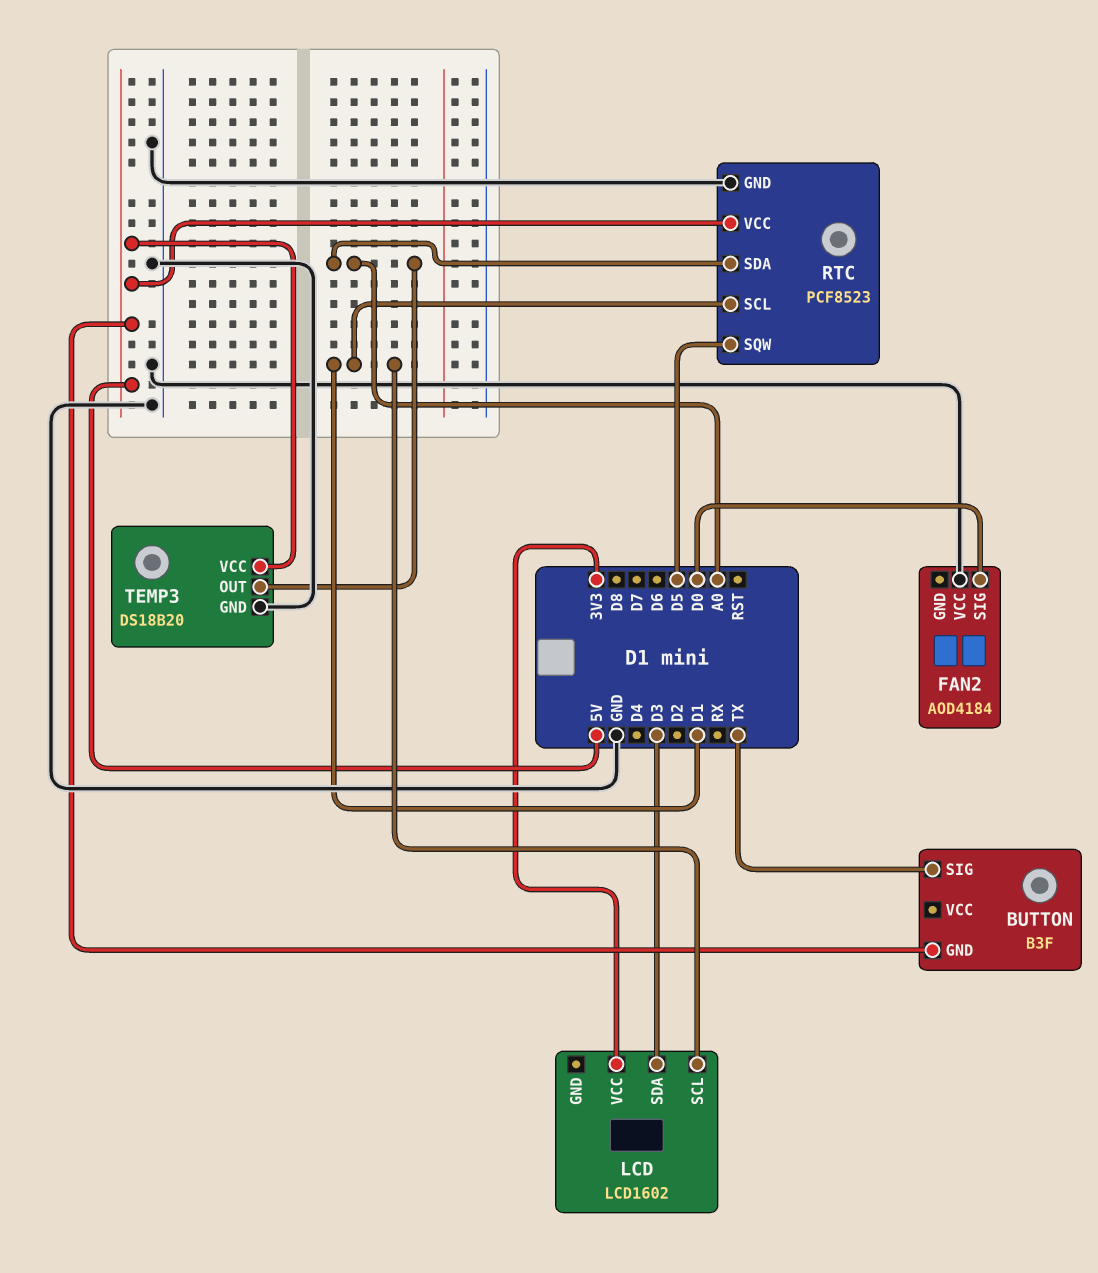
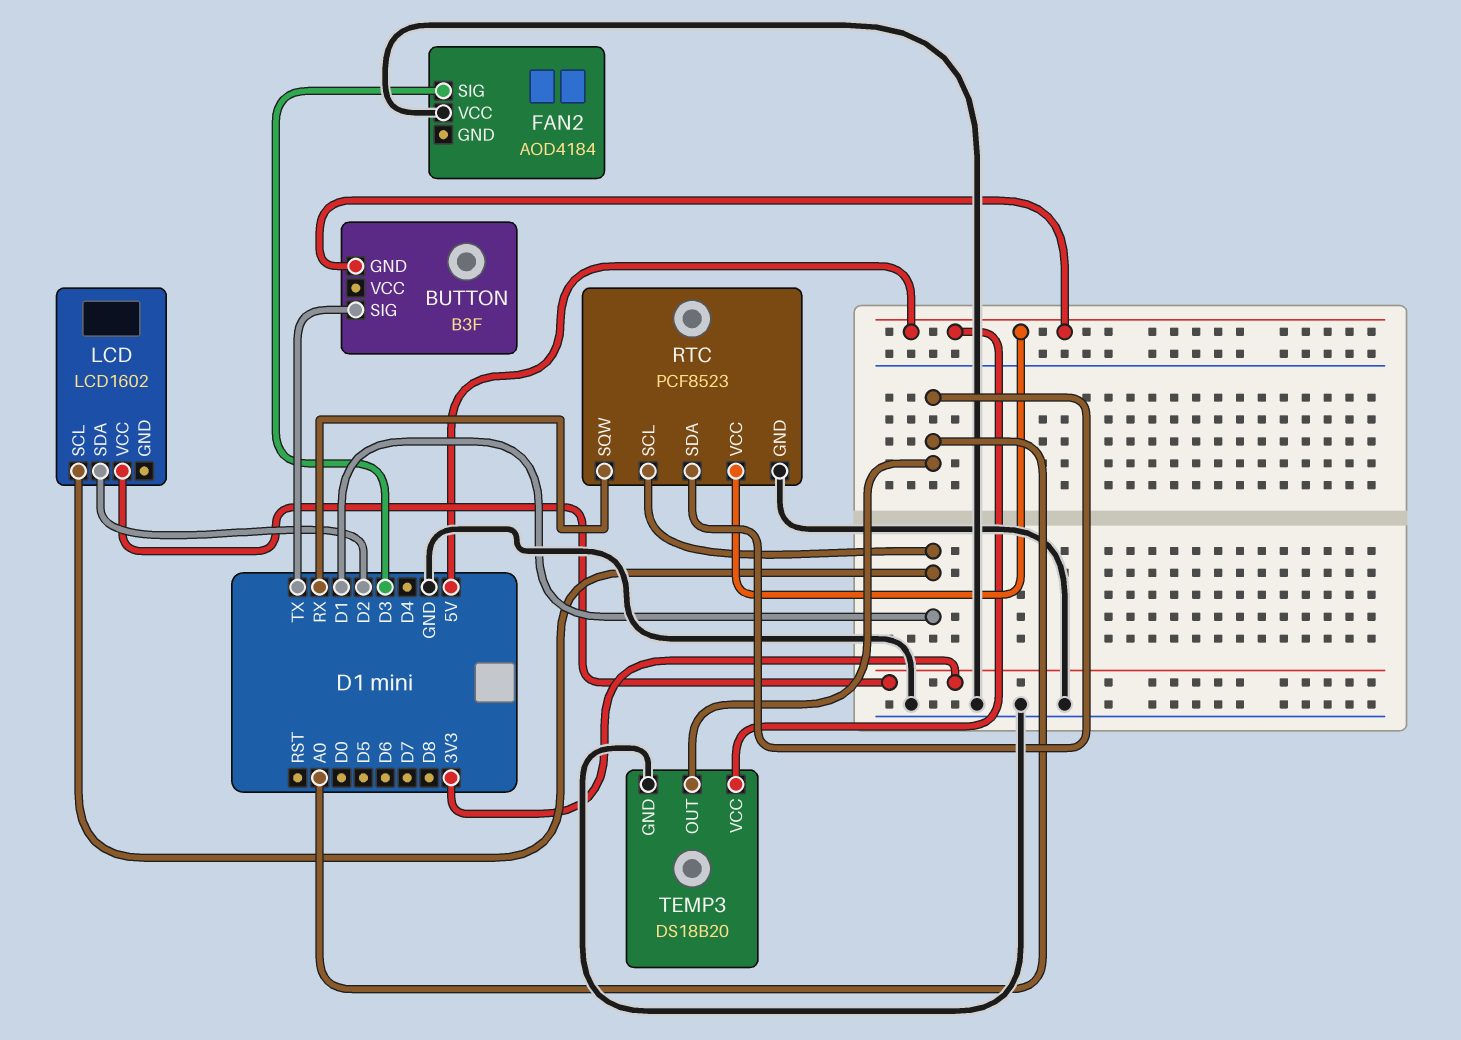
FAN2 pin SIG: D0 -> D3
LCD pin SDA: D3 -> D2
RTC pin SQW: D5 -> RX

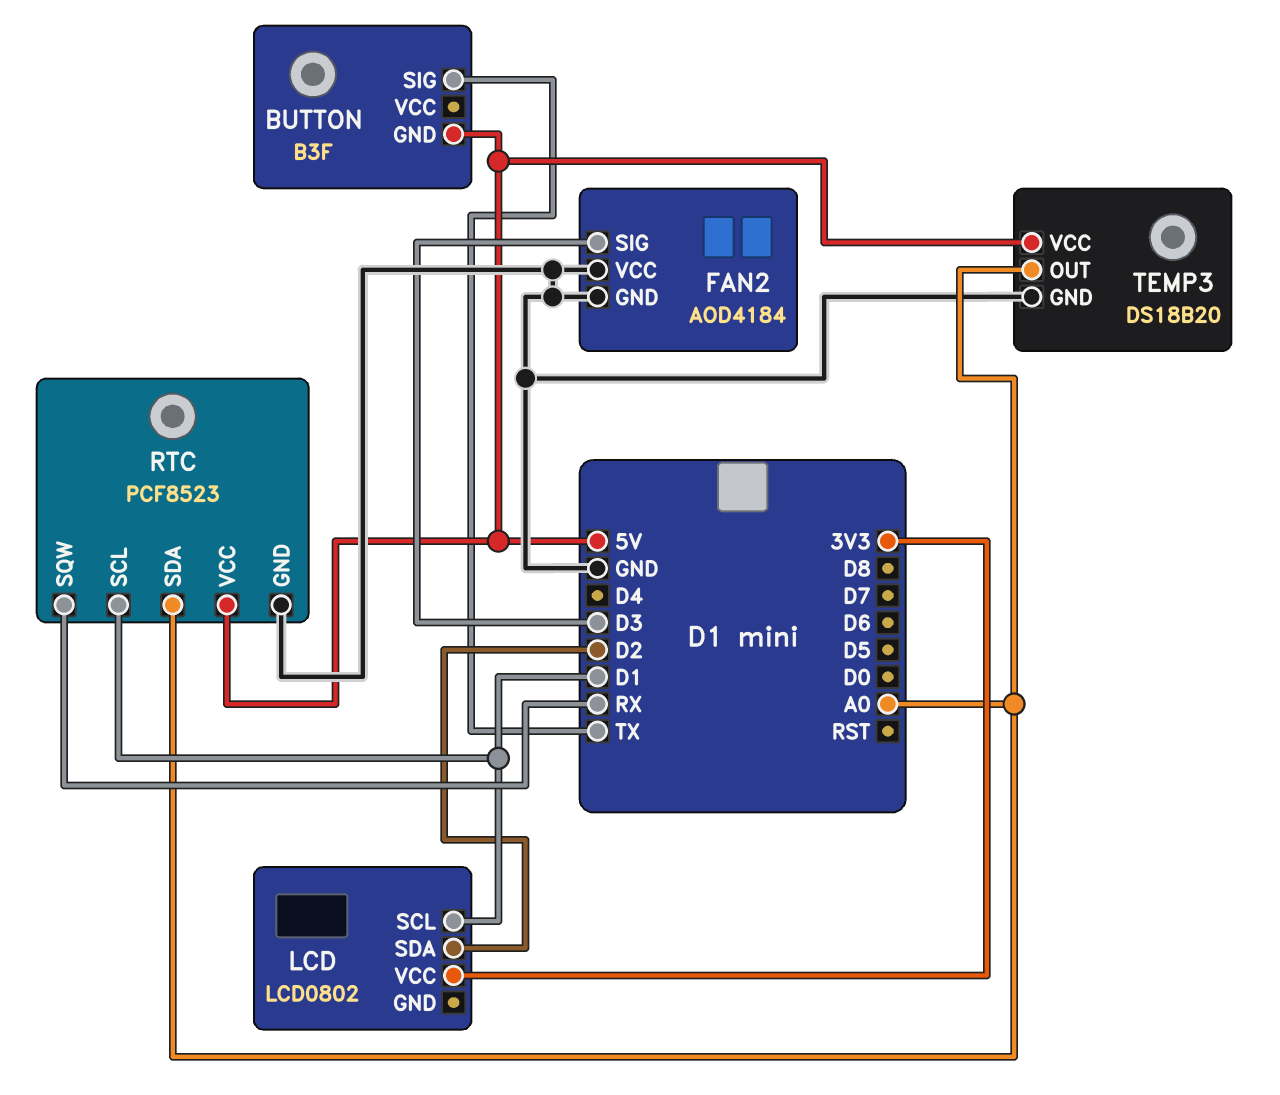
FAN2 pin GND: none -> GND
LCD: LCD1602 -> LCD0802

